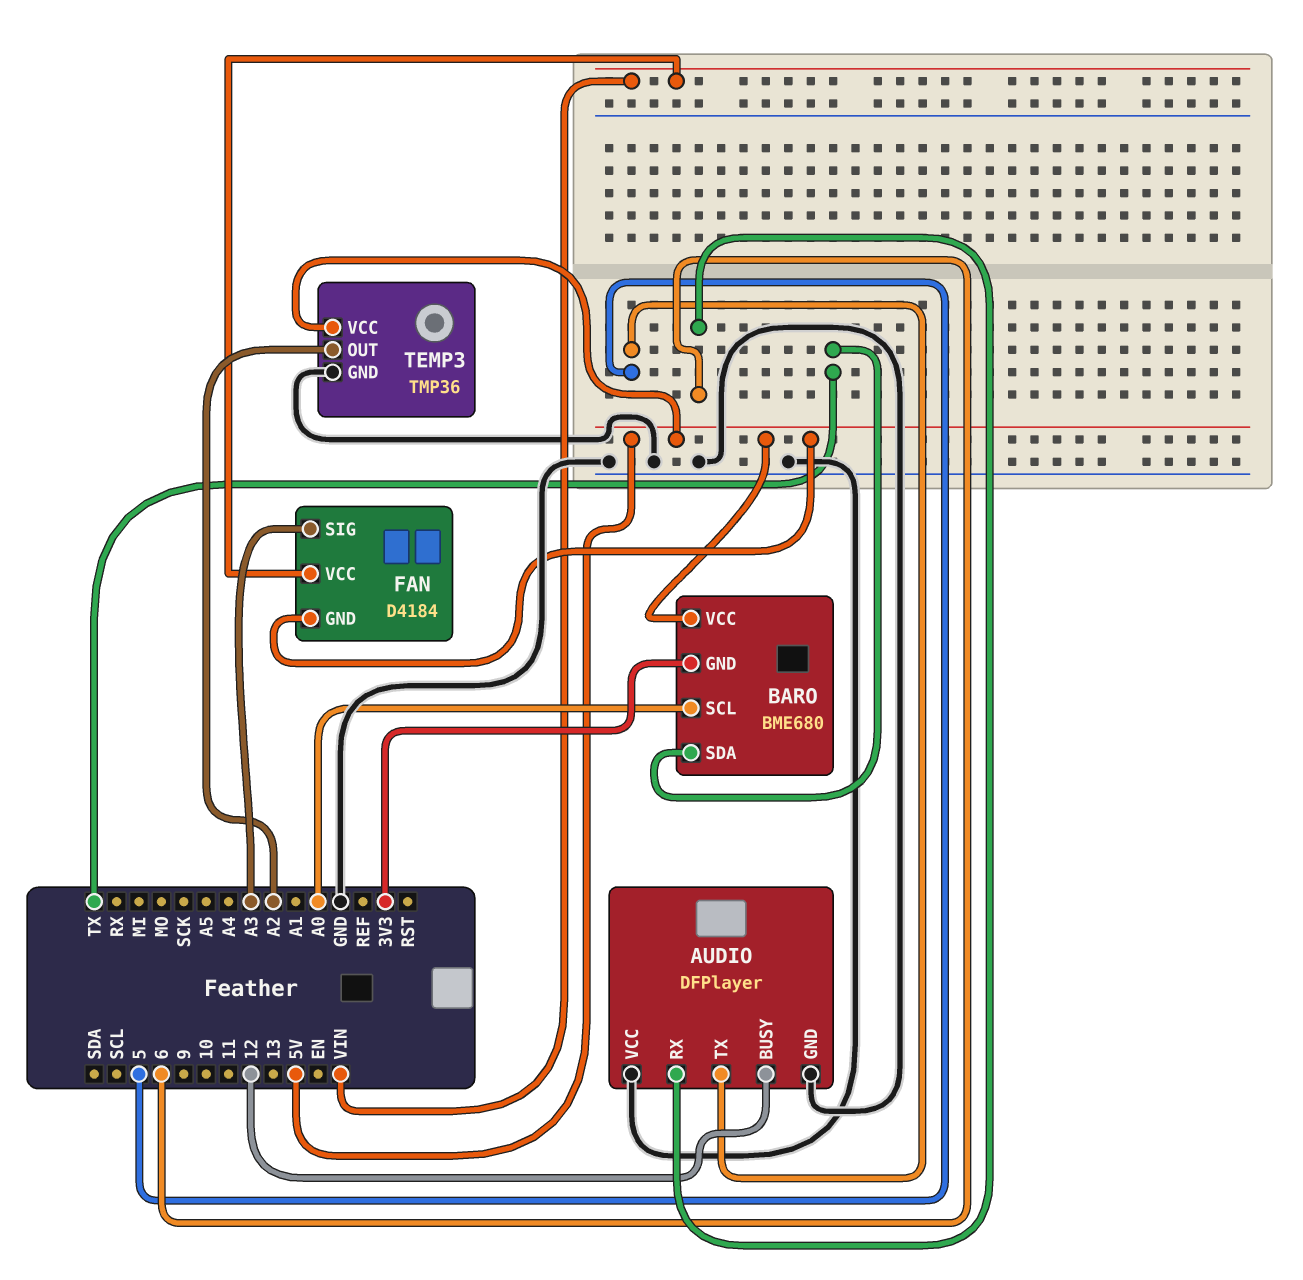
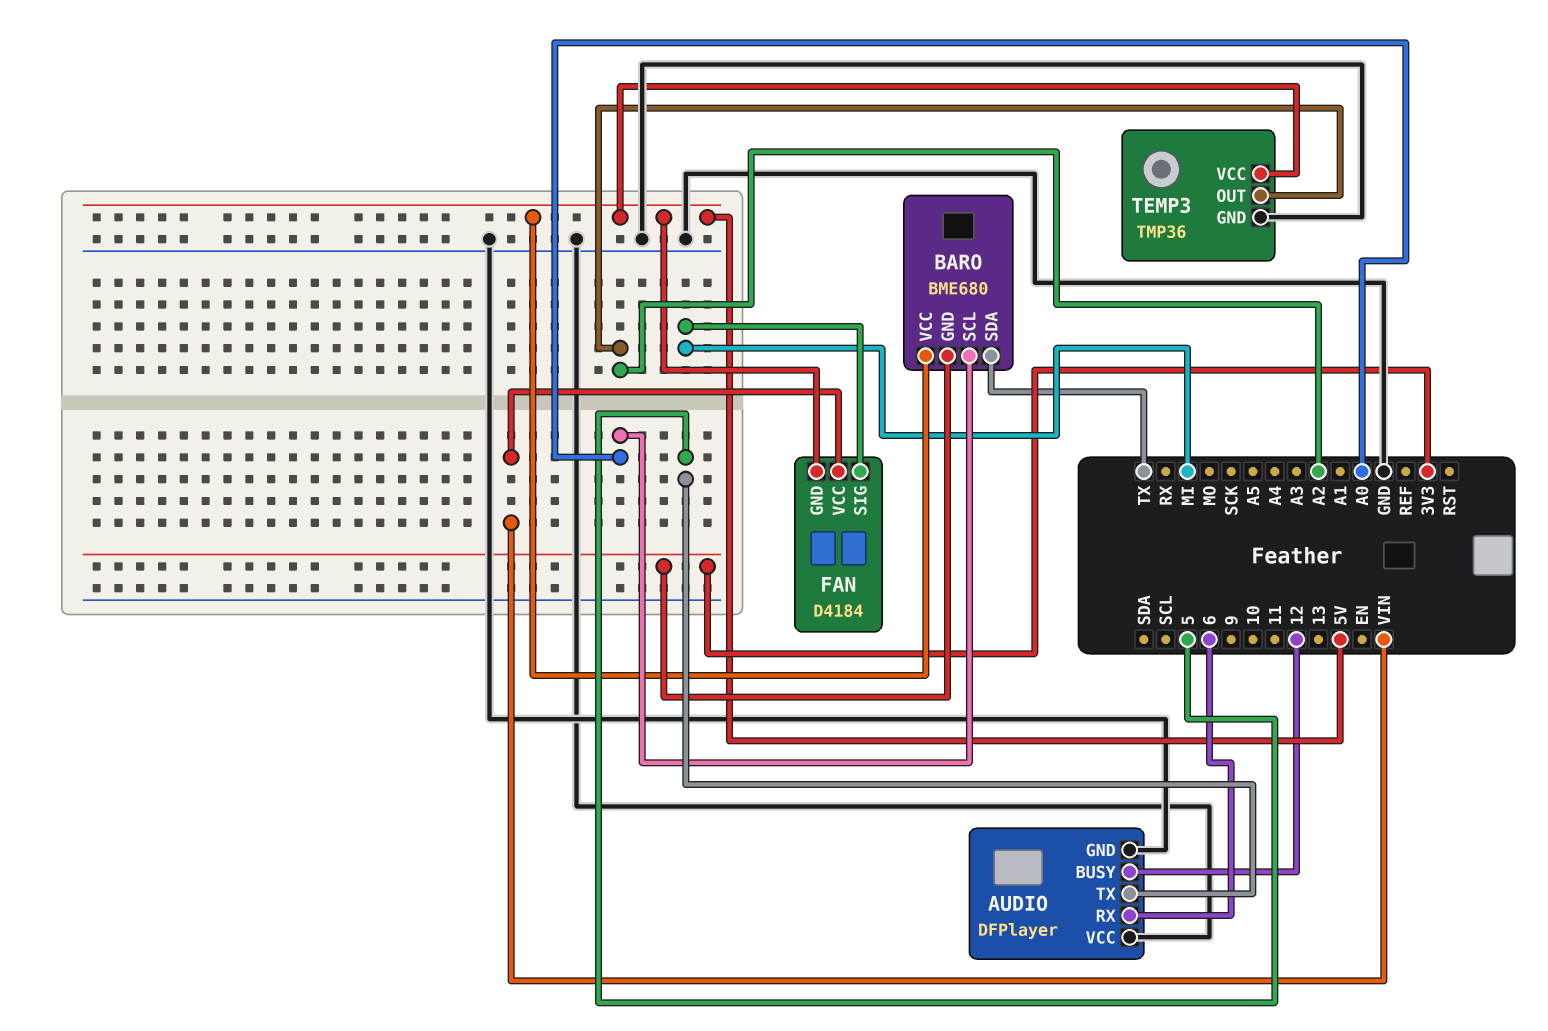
FAN pin SIG: A3 -> MI

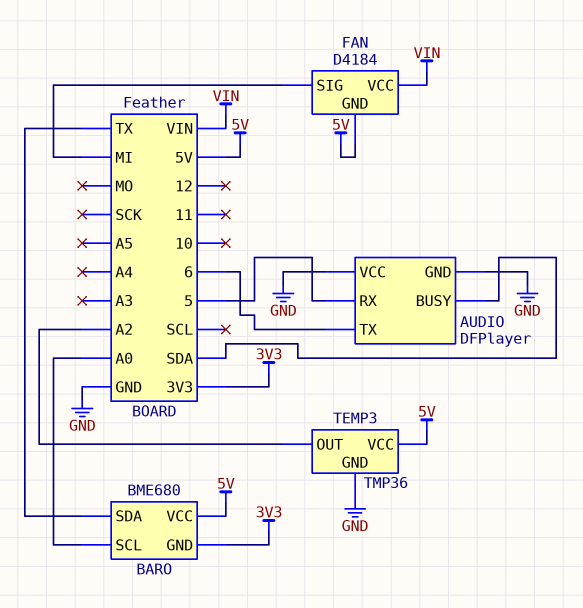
AUDIO pin BUSY: 12 -> SDA
AUDIO pin RX: 6 -> 5
AUDIO pin TX: 5 -> 6

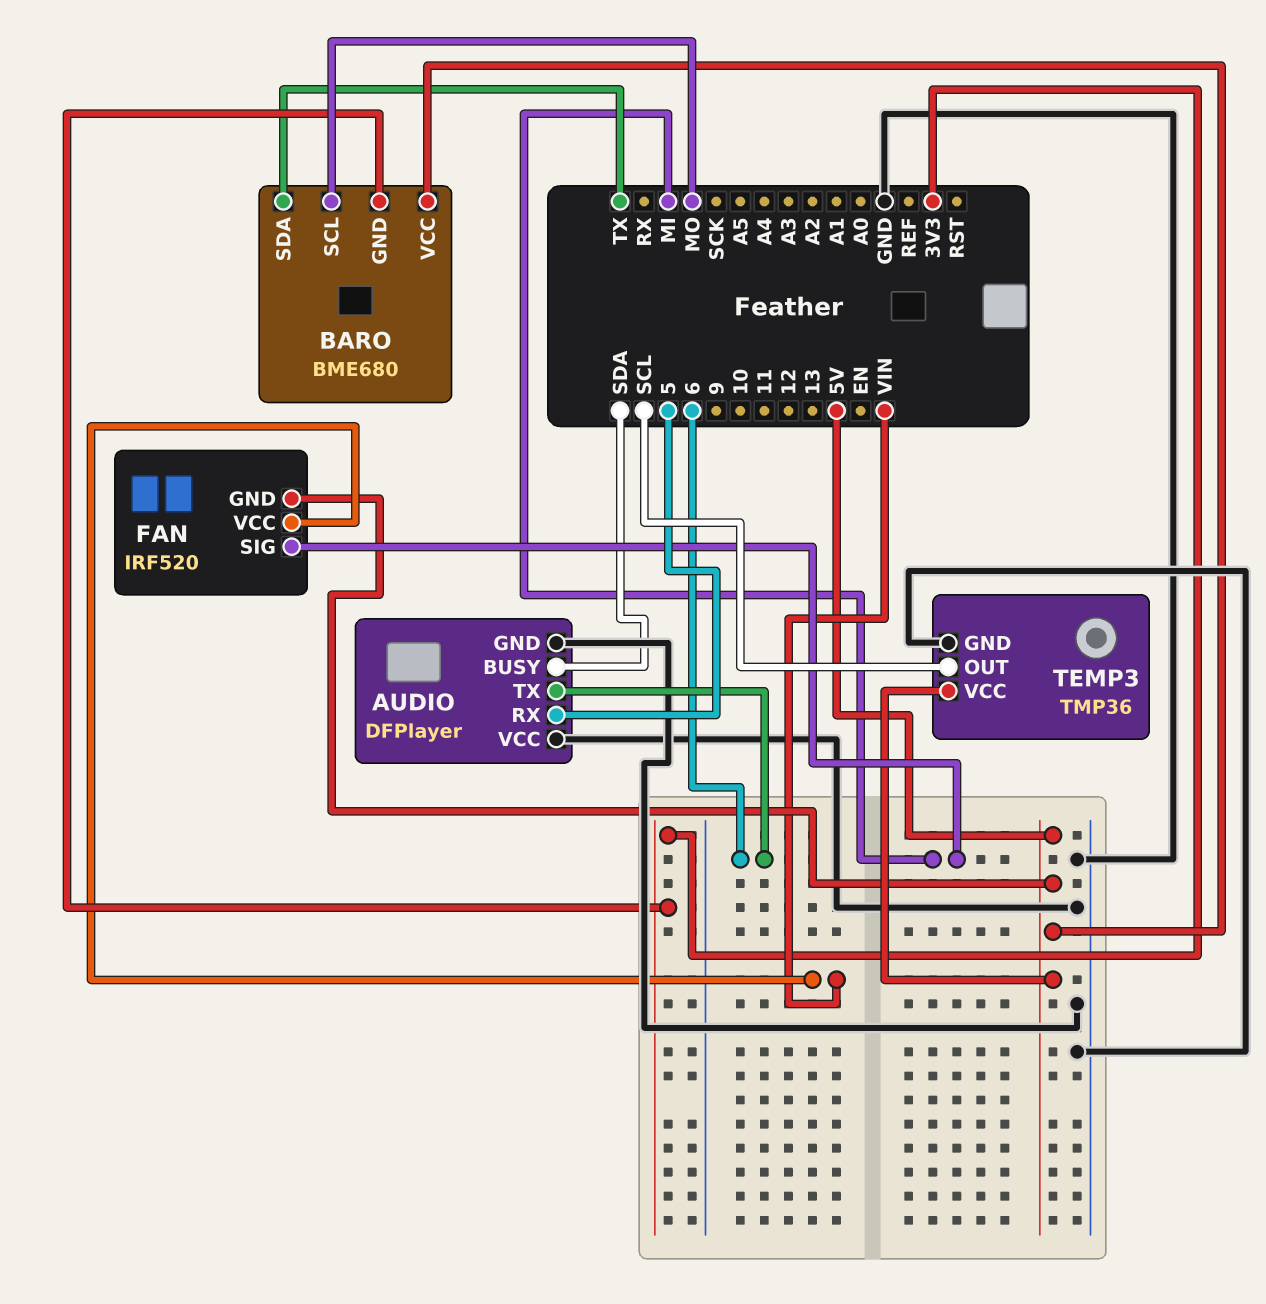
BARO pin SCL: A0 -> MO
FAN: D4184 -> IRF520
TEMP3 pin OUT: A2 -> SCL

